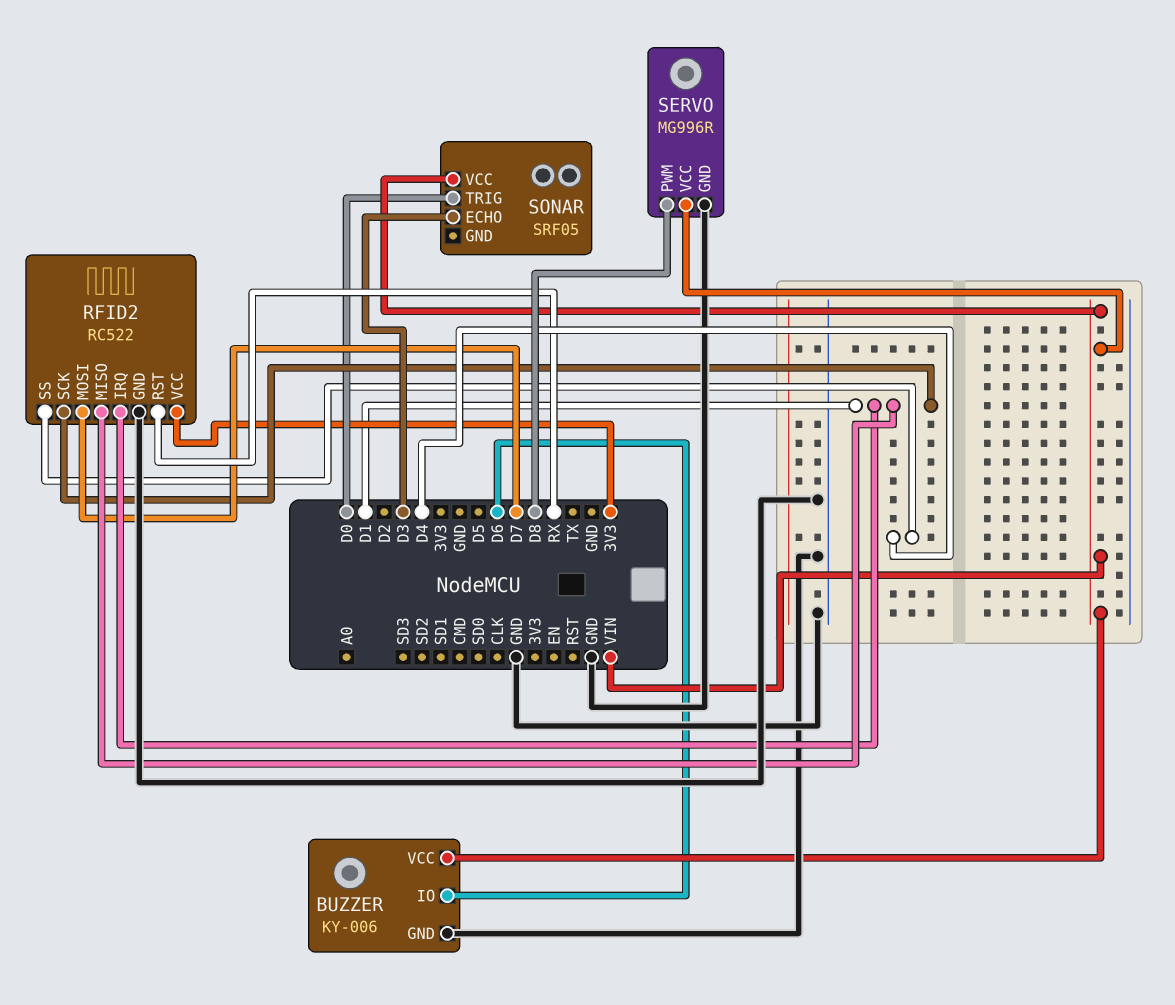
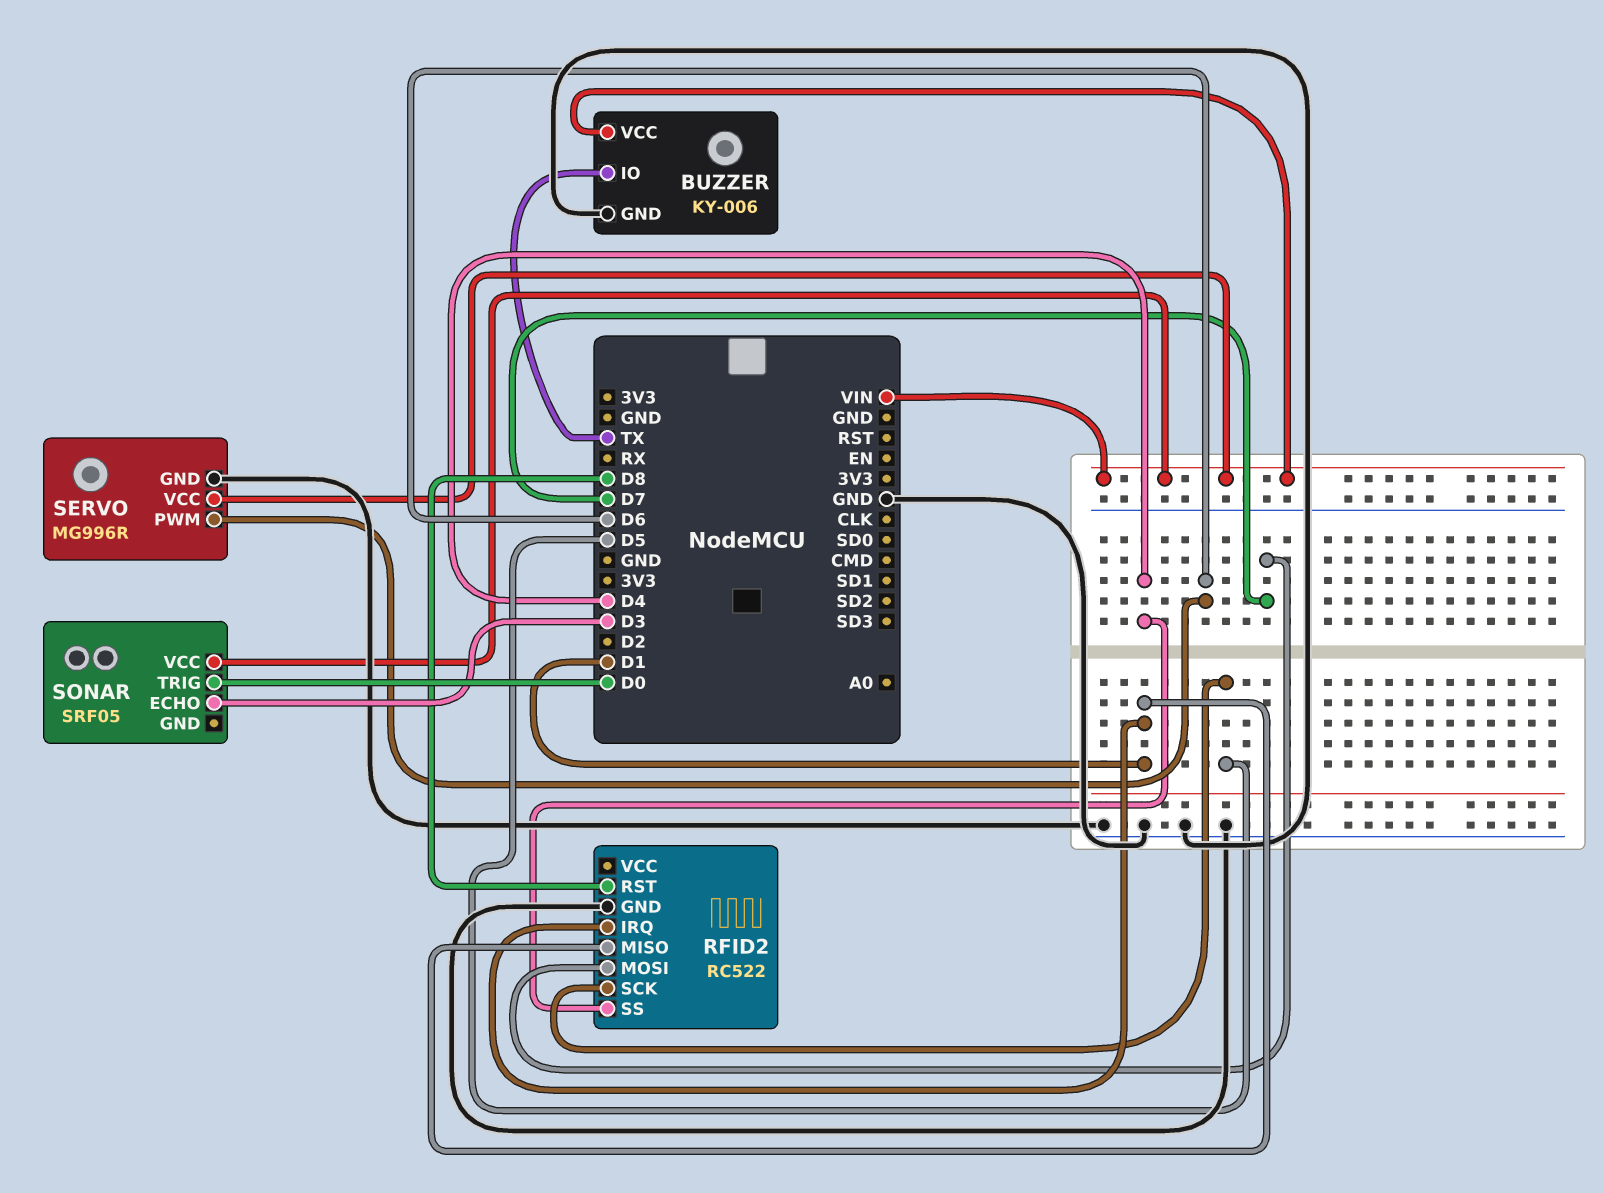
BUZZER pin IO: D6 -> TX
RFID2 pin RST: RX -> D8
RFID2 pin SCK: D1 -> D5
RFID2 pin VCC: 3V3 -> none
SERVO pin PWM: D8 -> D6

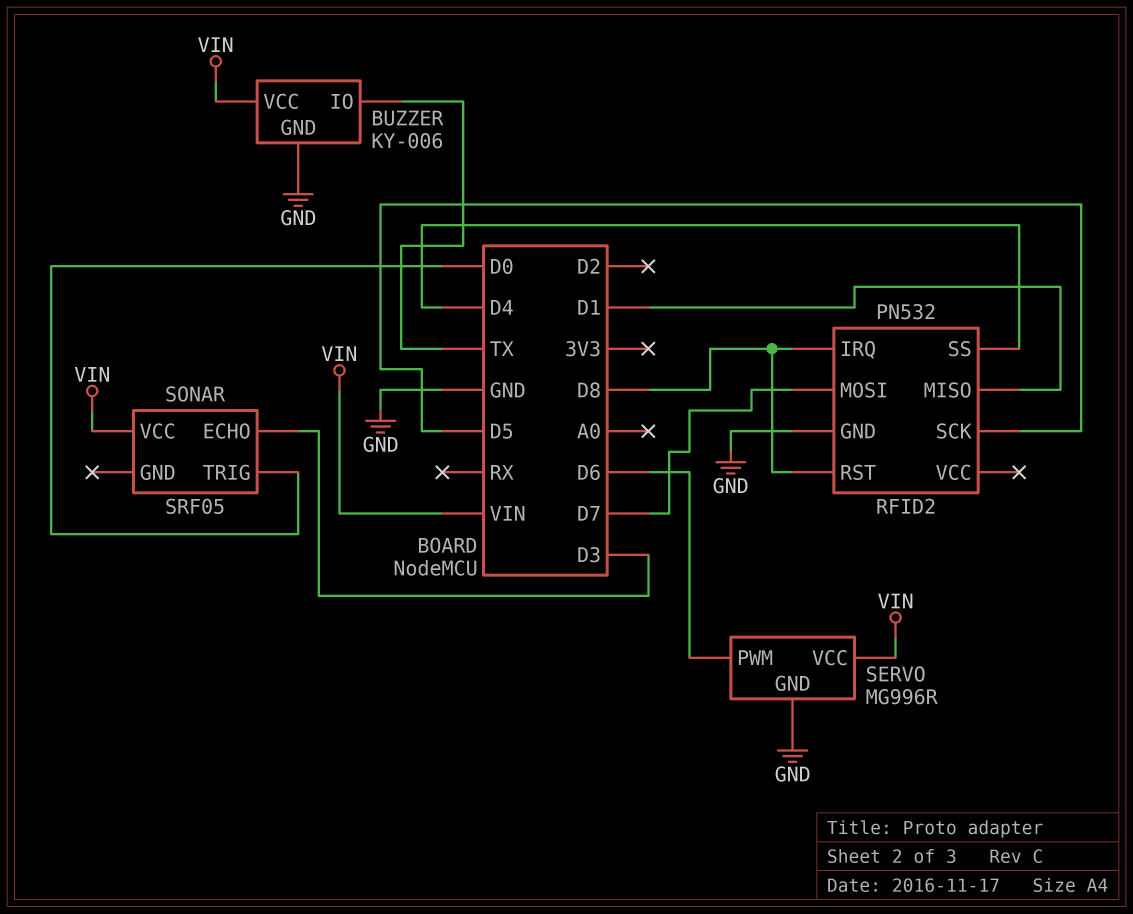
RFID2: RC522 -> PN532
RFID2 pin IRQ: D1 -> D8

